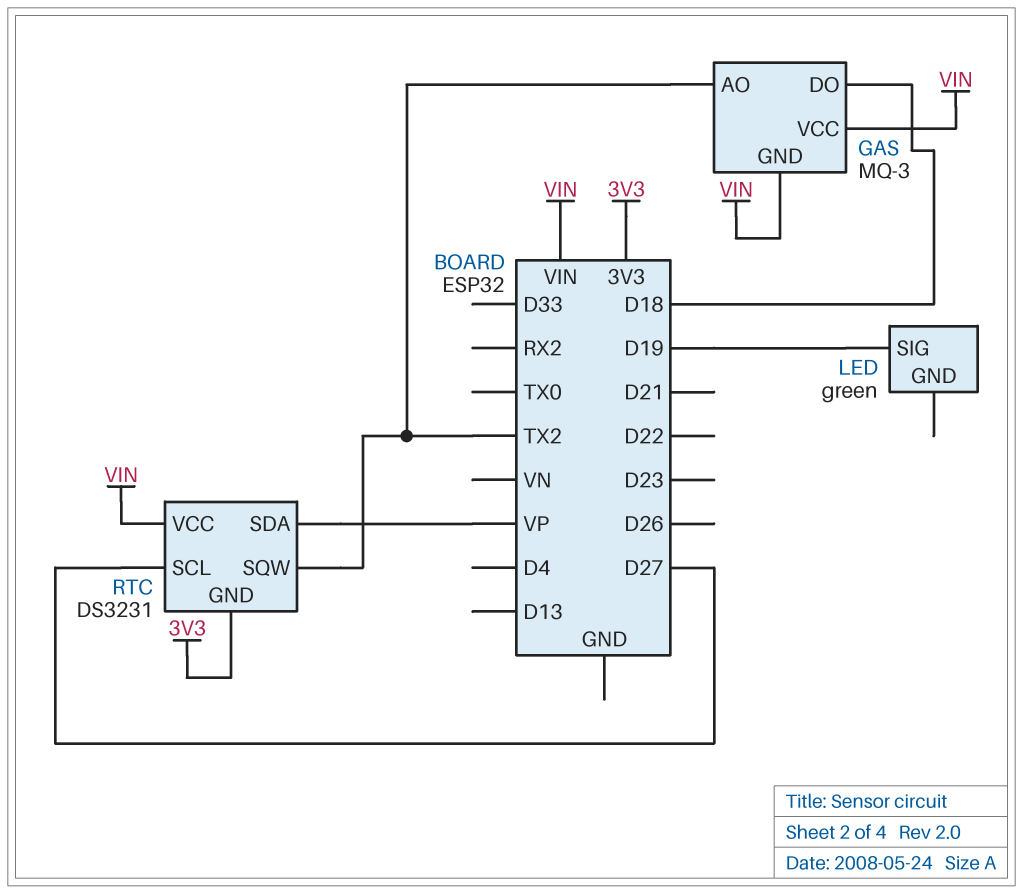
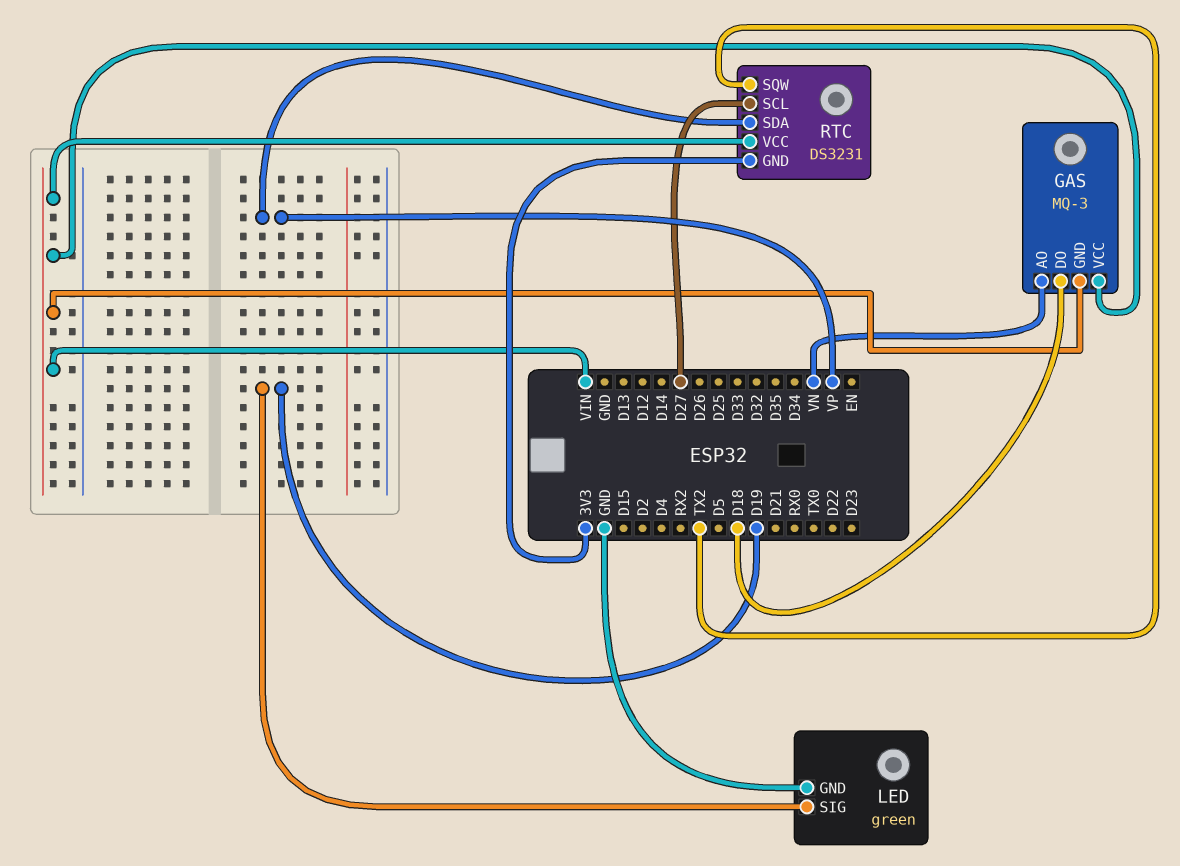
GAS pin AO: TX2 -> VN
LED pin GND: none -> GND

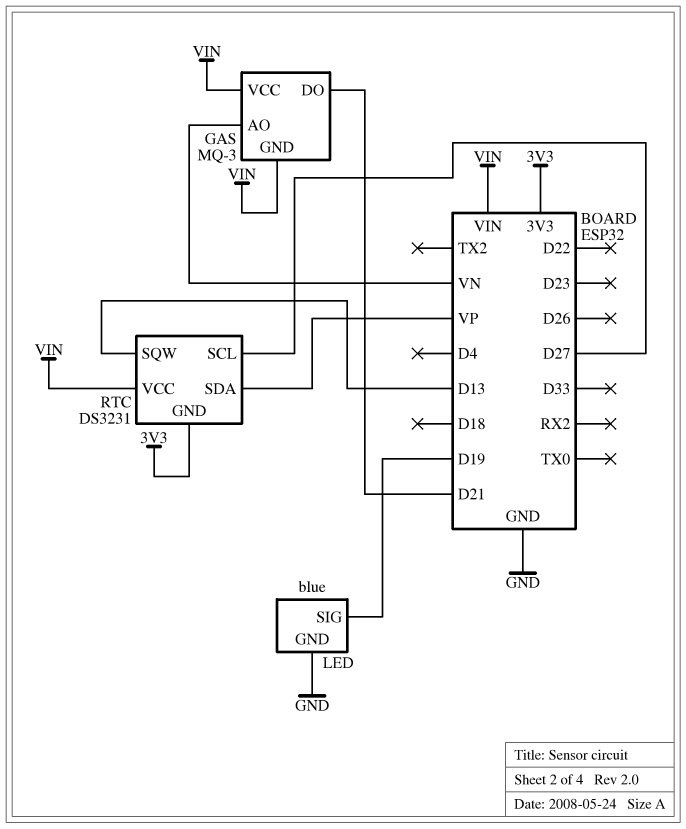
GAS pin DO: D18 -> D21
LED: green -> blue
RTC pin SQW: TX2 -> D13

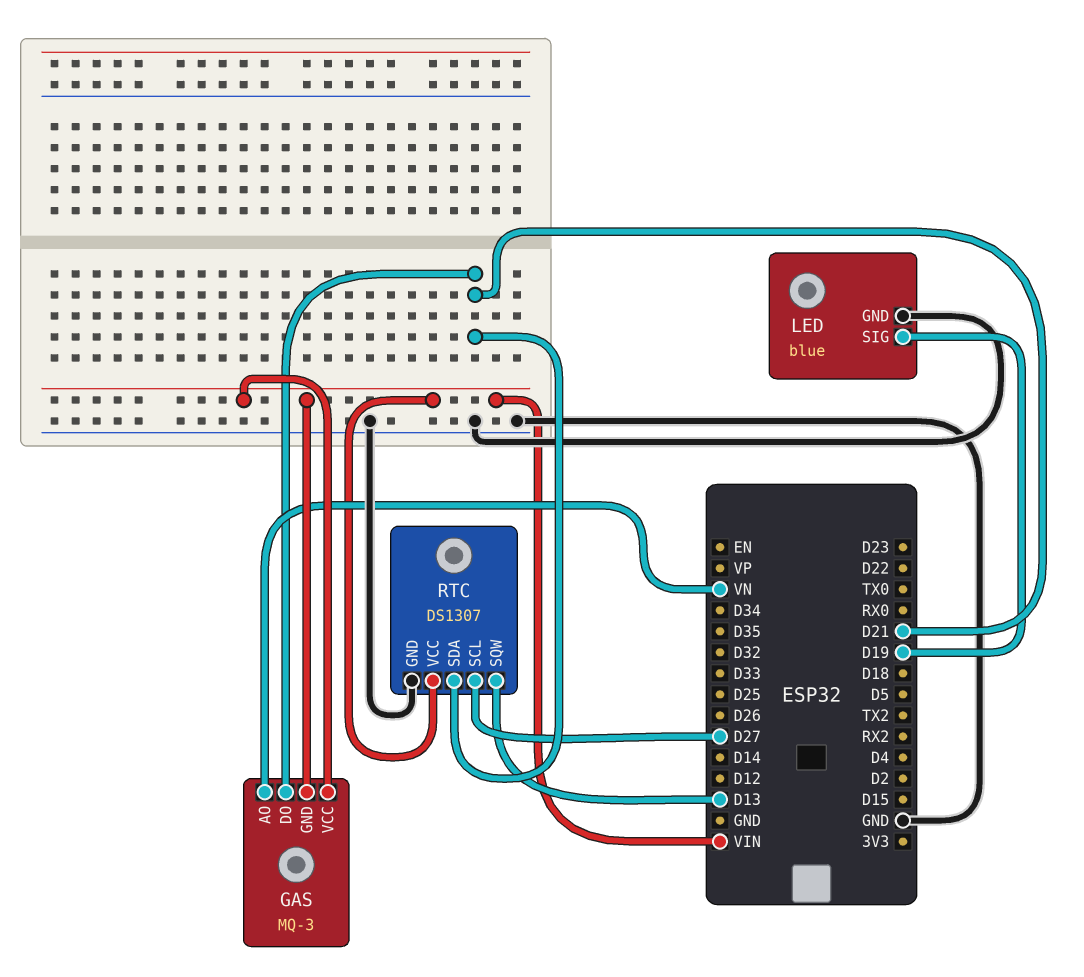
RTC: DS3231 -> DS1307
RTC pin GND: 3V3 -> GND
RTC pin SDA: VP -> D21

